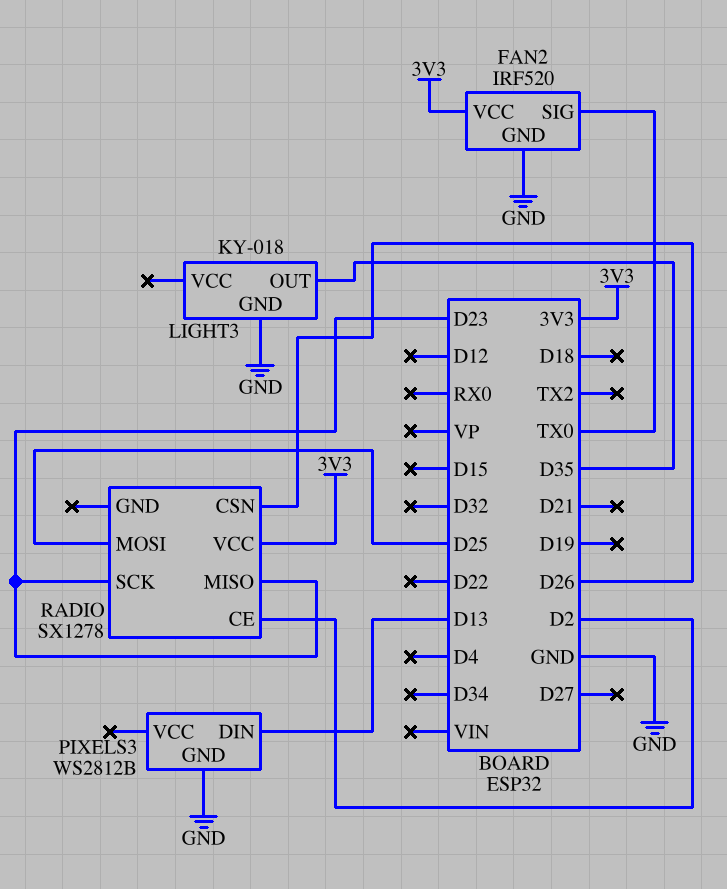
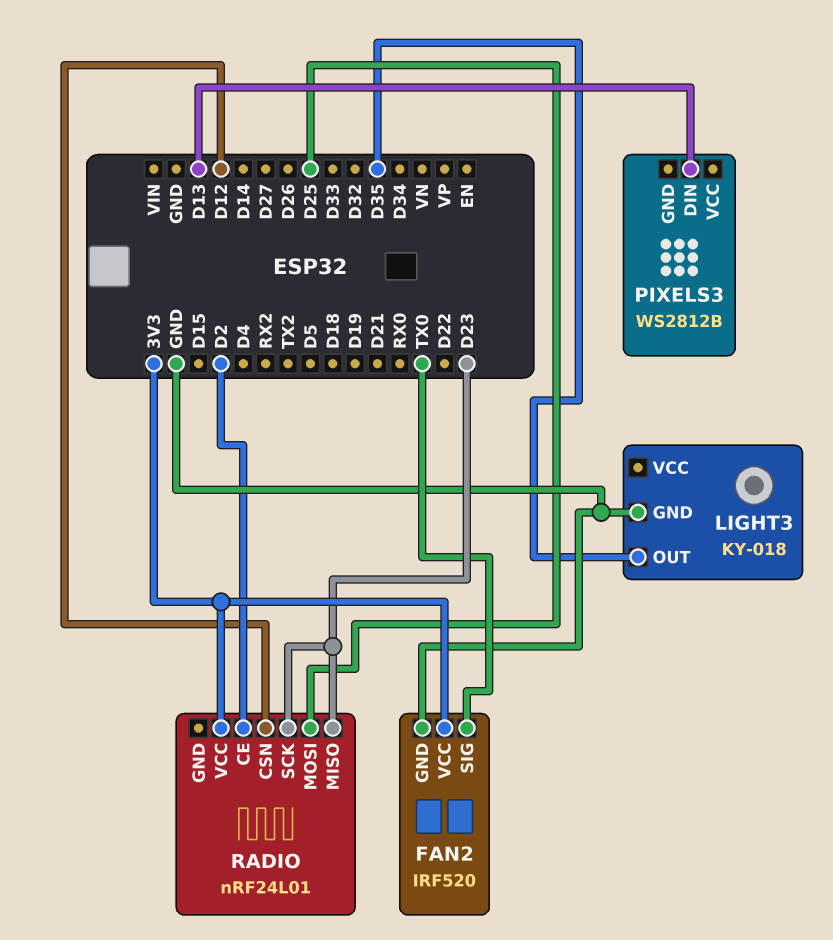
PIXELS3 pin GND: GND -> none
RADIO: SX1278 -> nRF24L01
RADIO pin CSN: D26 -> D12

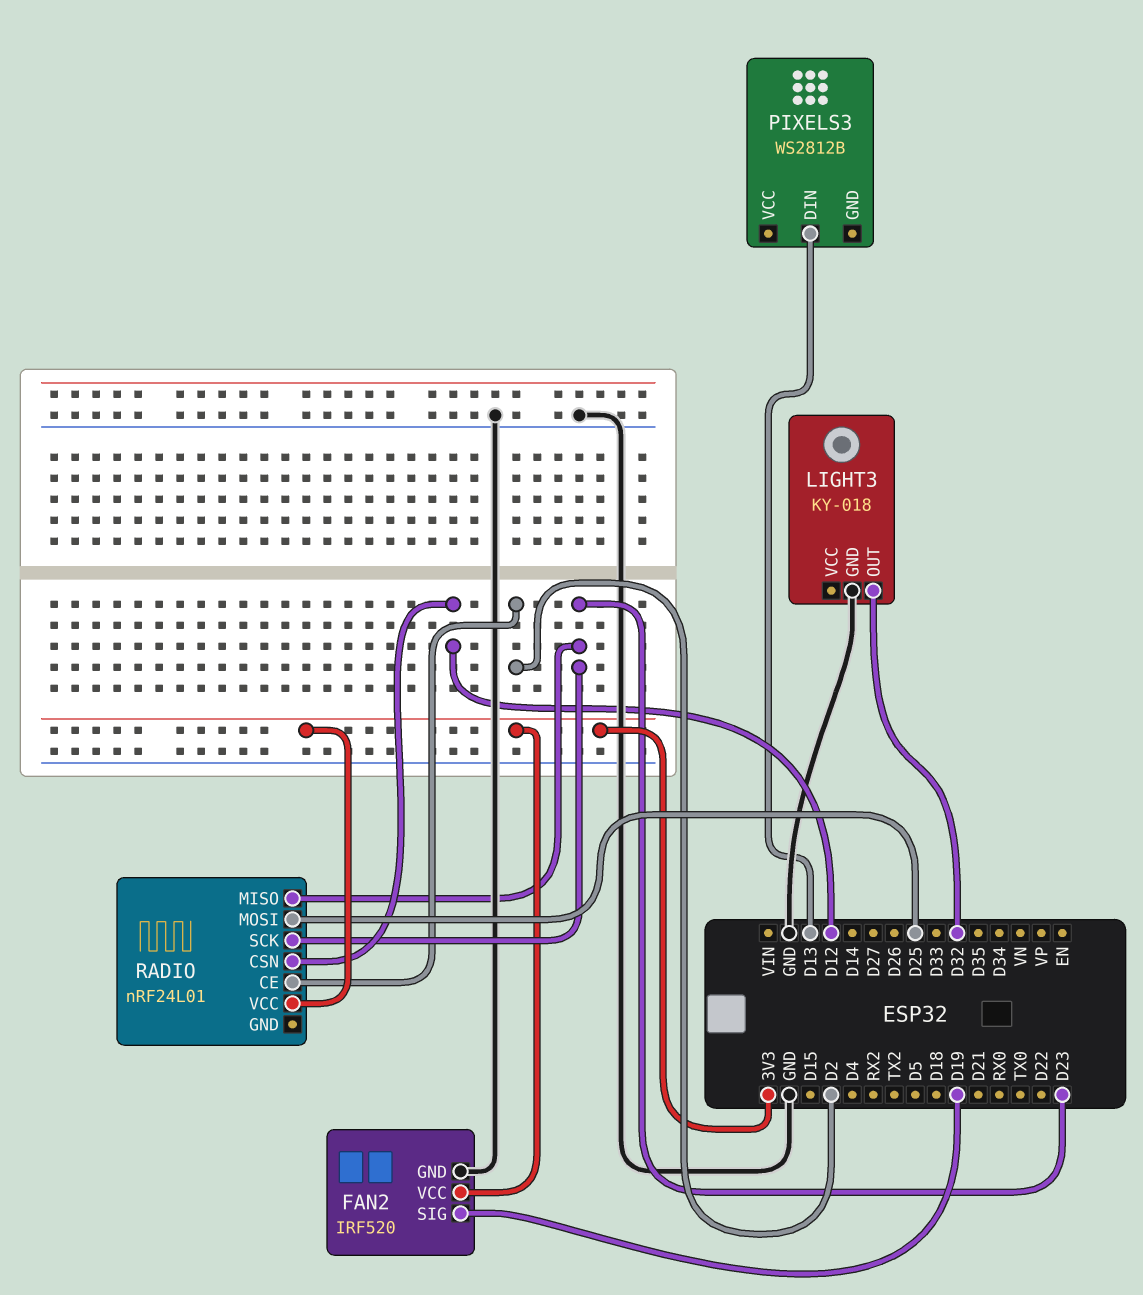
FAN2 pin SIG: TX0 -> D19
LIGHT3 pin OUT: D35 -> D32

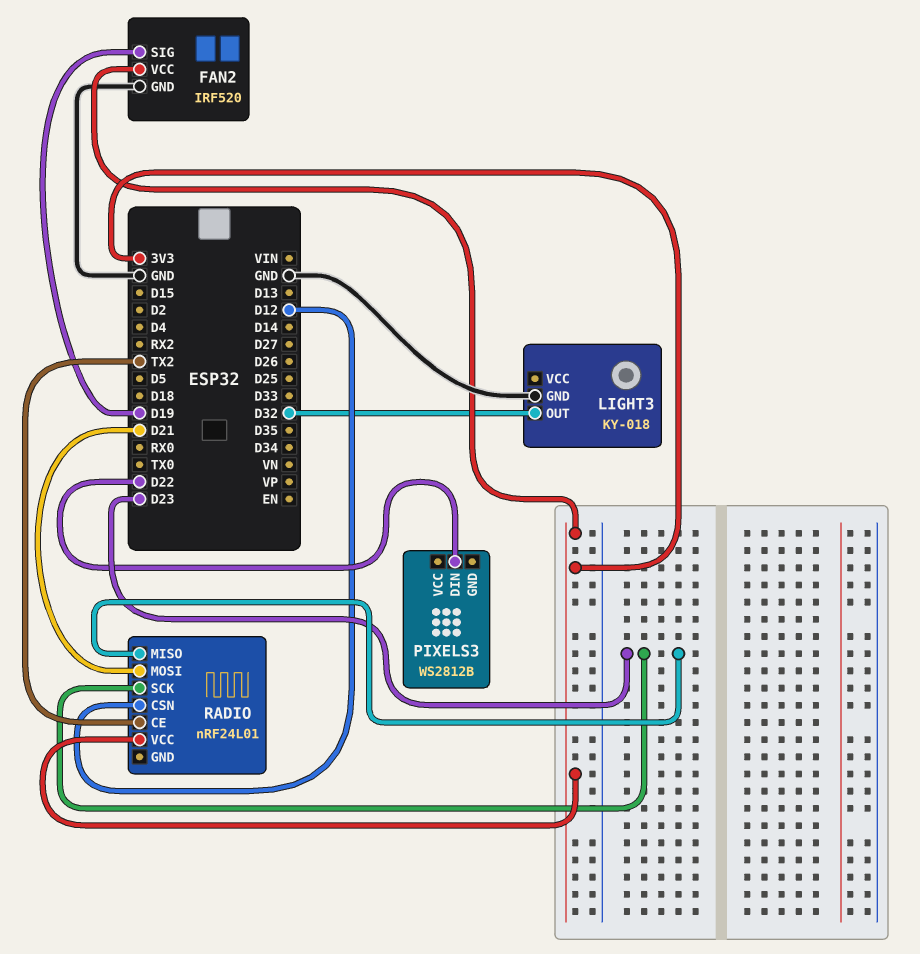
PIXELS3 pin DIN: D13 -> D22
RADIO pin CE: D2 -> TX2
RADIO pin MOSI: D25 -> D21

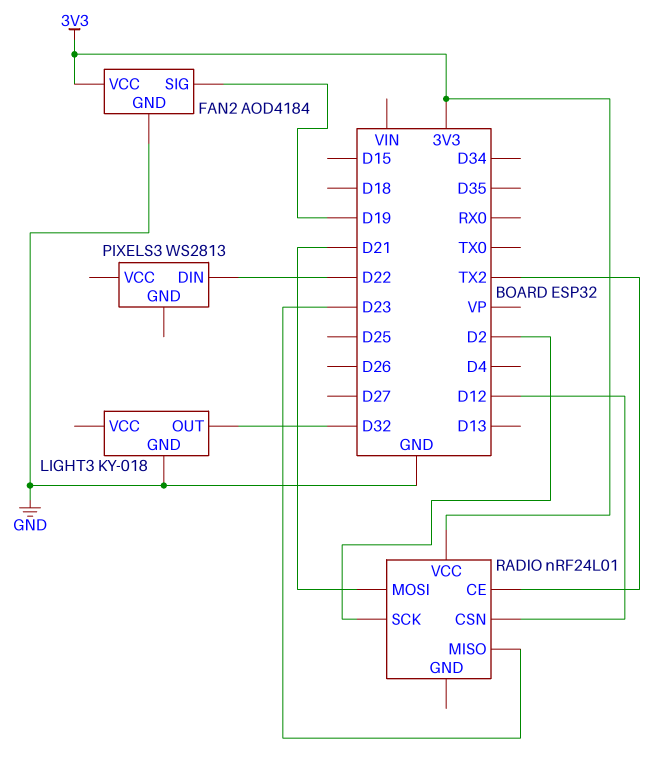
FAN2: IRF520 -> AOD4184
PIXELS3: WS2812B -> WS2813
RADIO pin SCK: D23 -> D2

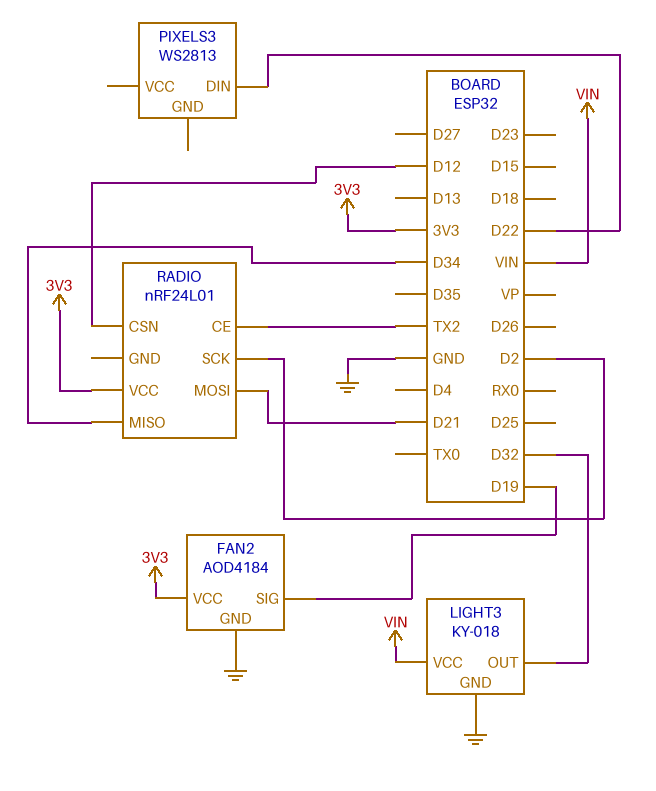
LIGHT3 pin VCC: none -> VIN
RADIO pin MISO: D23 -> D34

